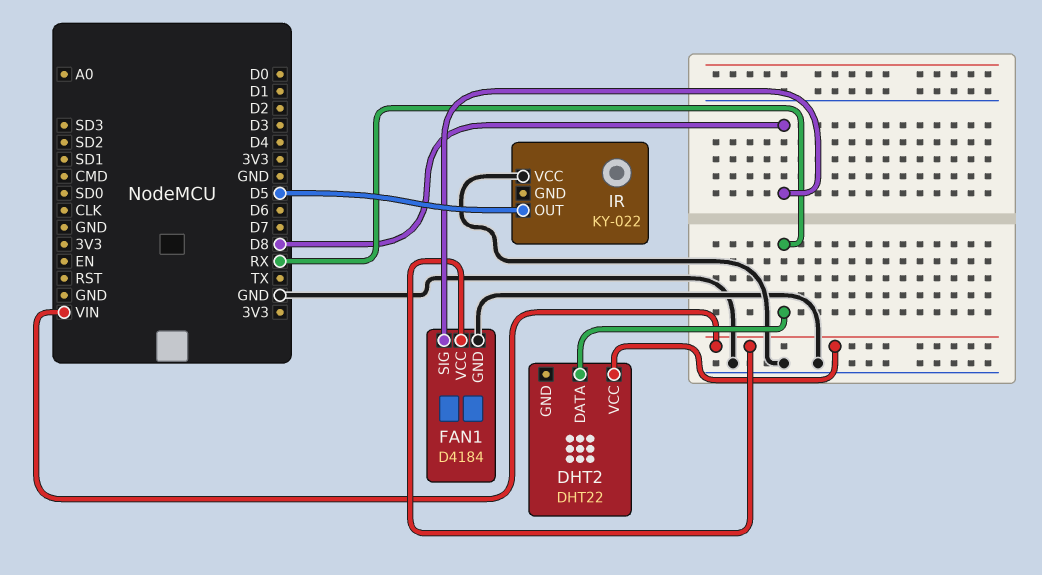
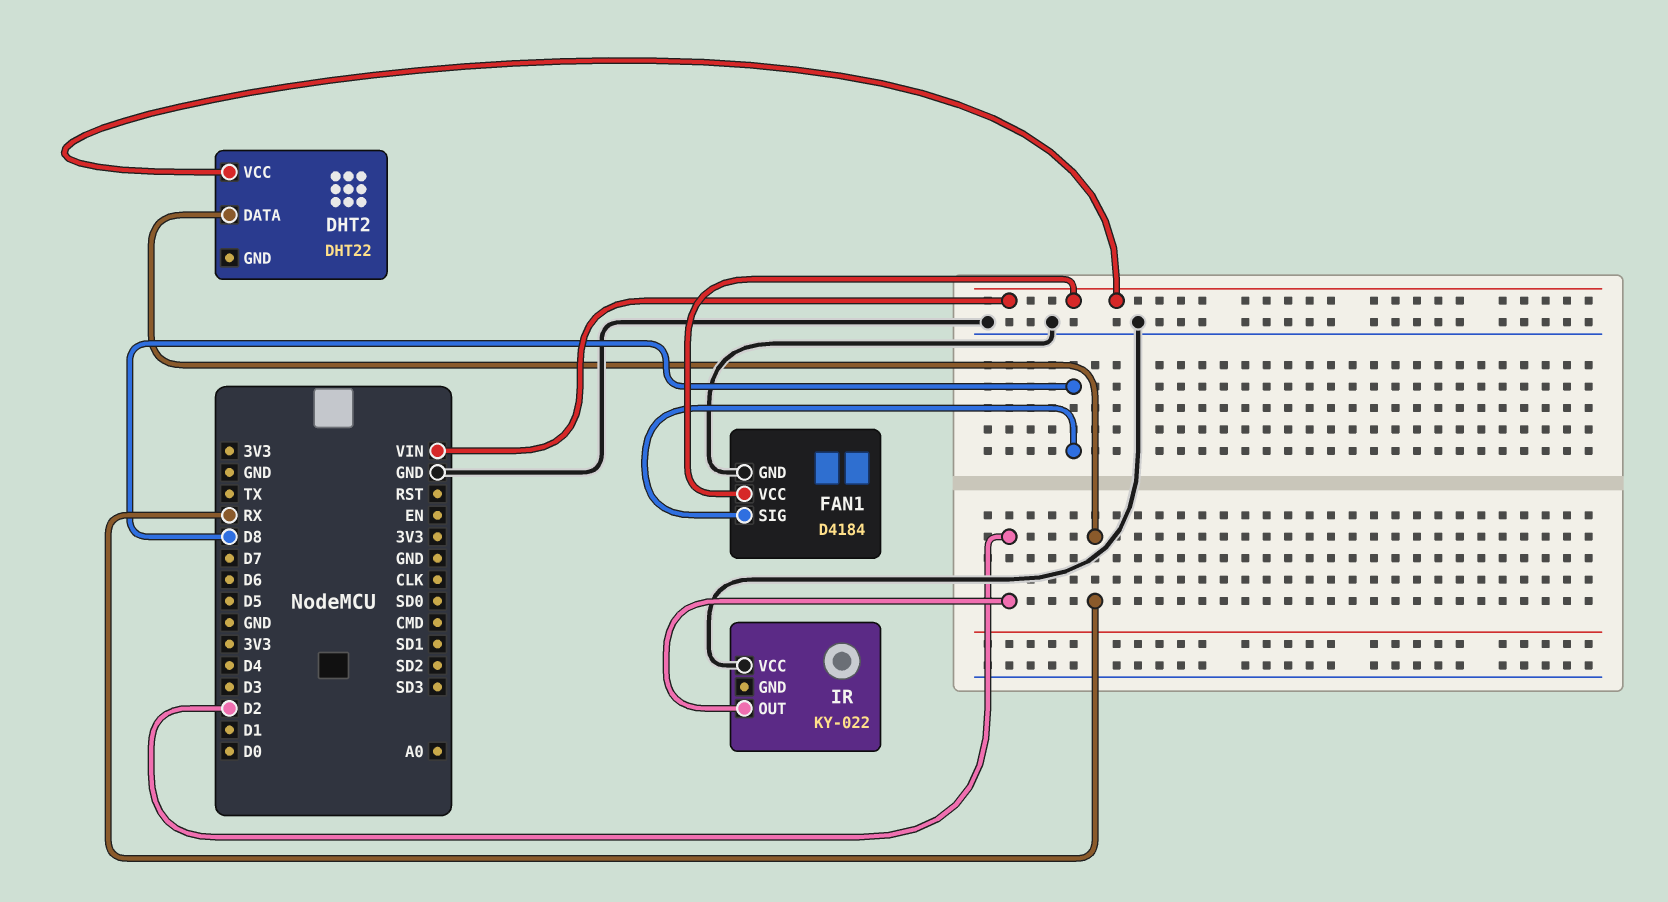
IR pin OUT: D5 -> D2

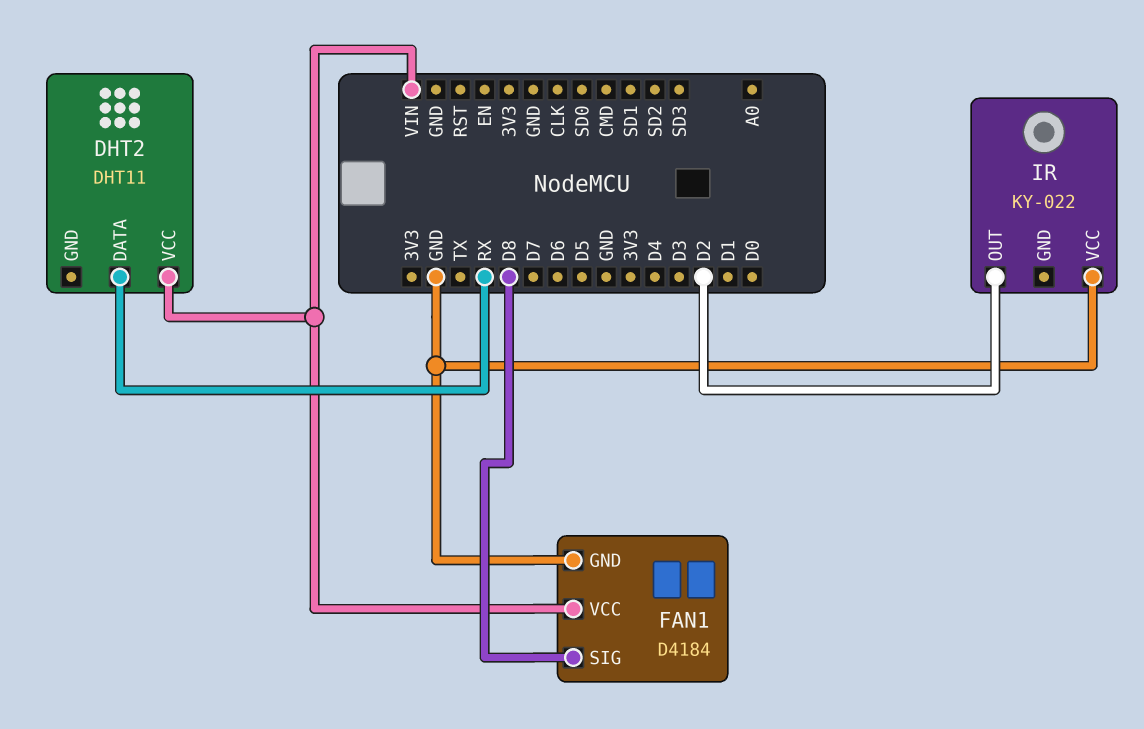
DHT2: DHT22 -> DHT11

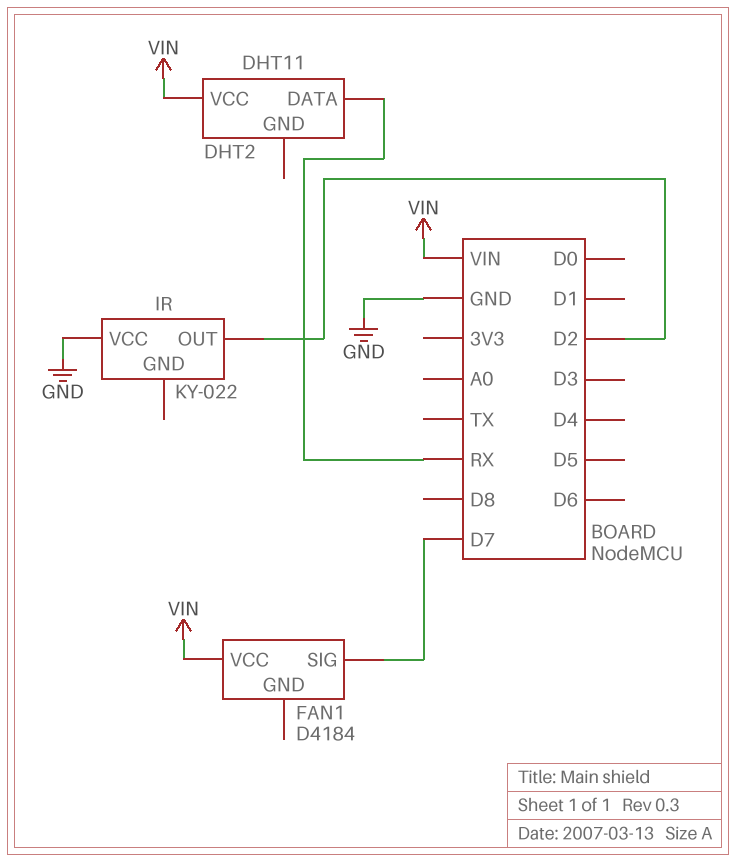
FAN1 pin GND: GND -> none
FAN1 pin SIG: D8 -> D7

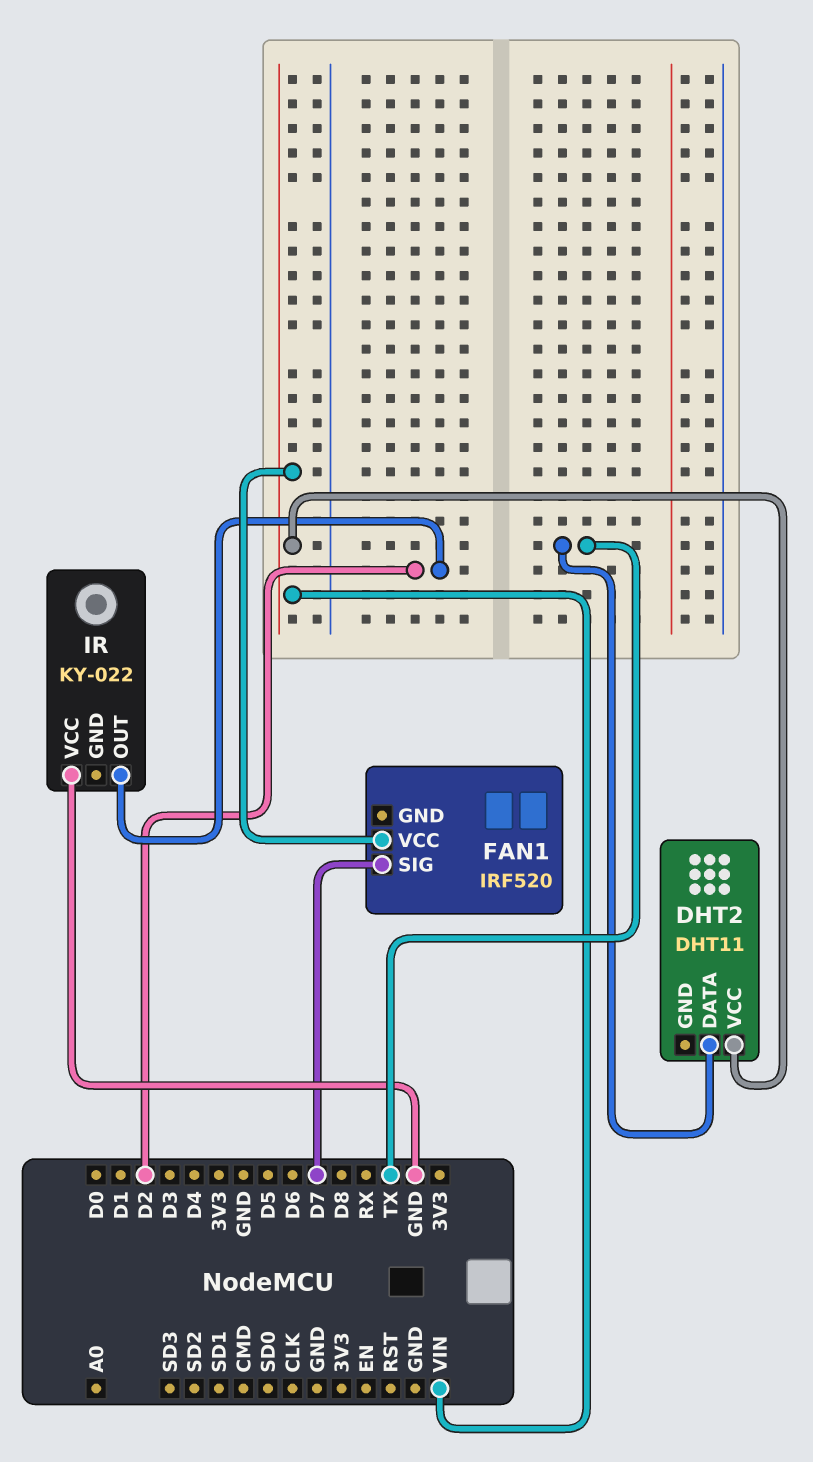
DHT2 pin DATA: RX -> TX
FAN1: D4184 -> IRF520

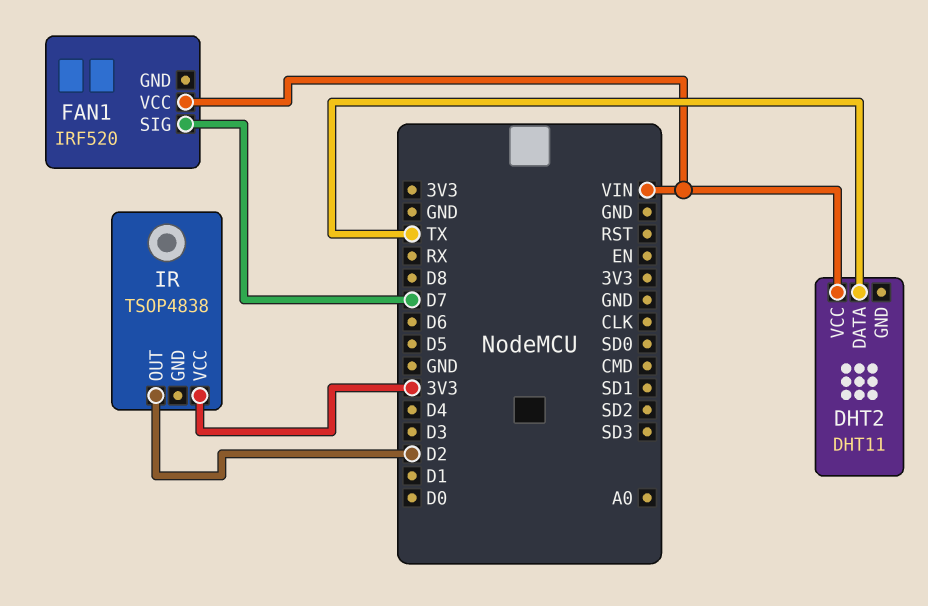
IR: KY-022 -> TSOP4838
IR pin VCC: GND -> 3V3

